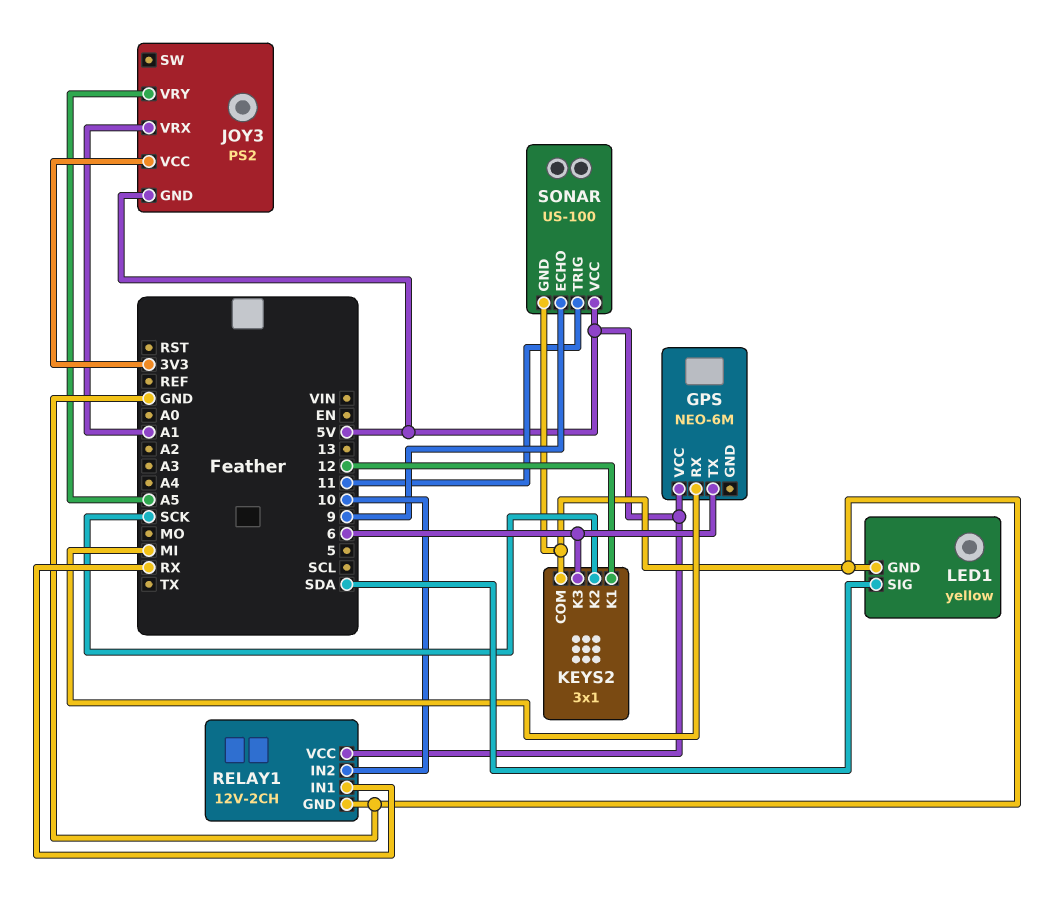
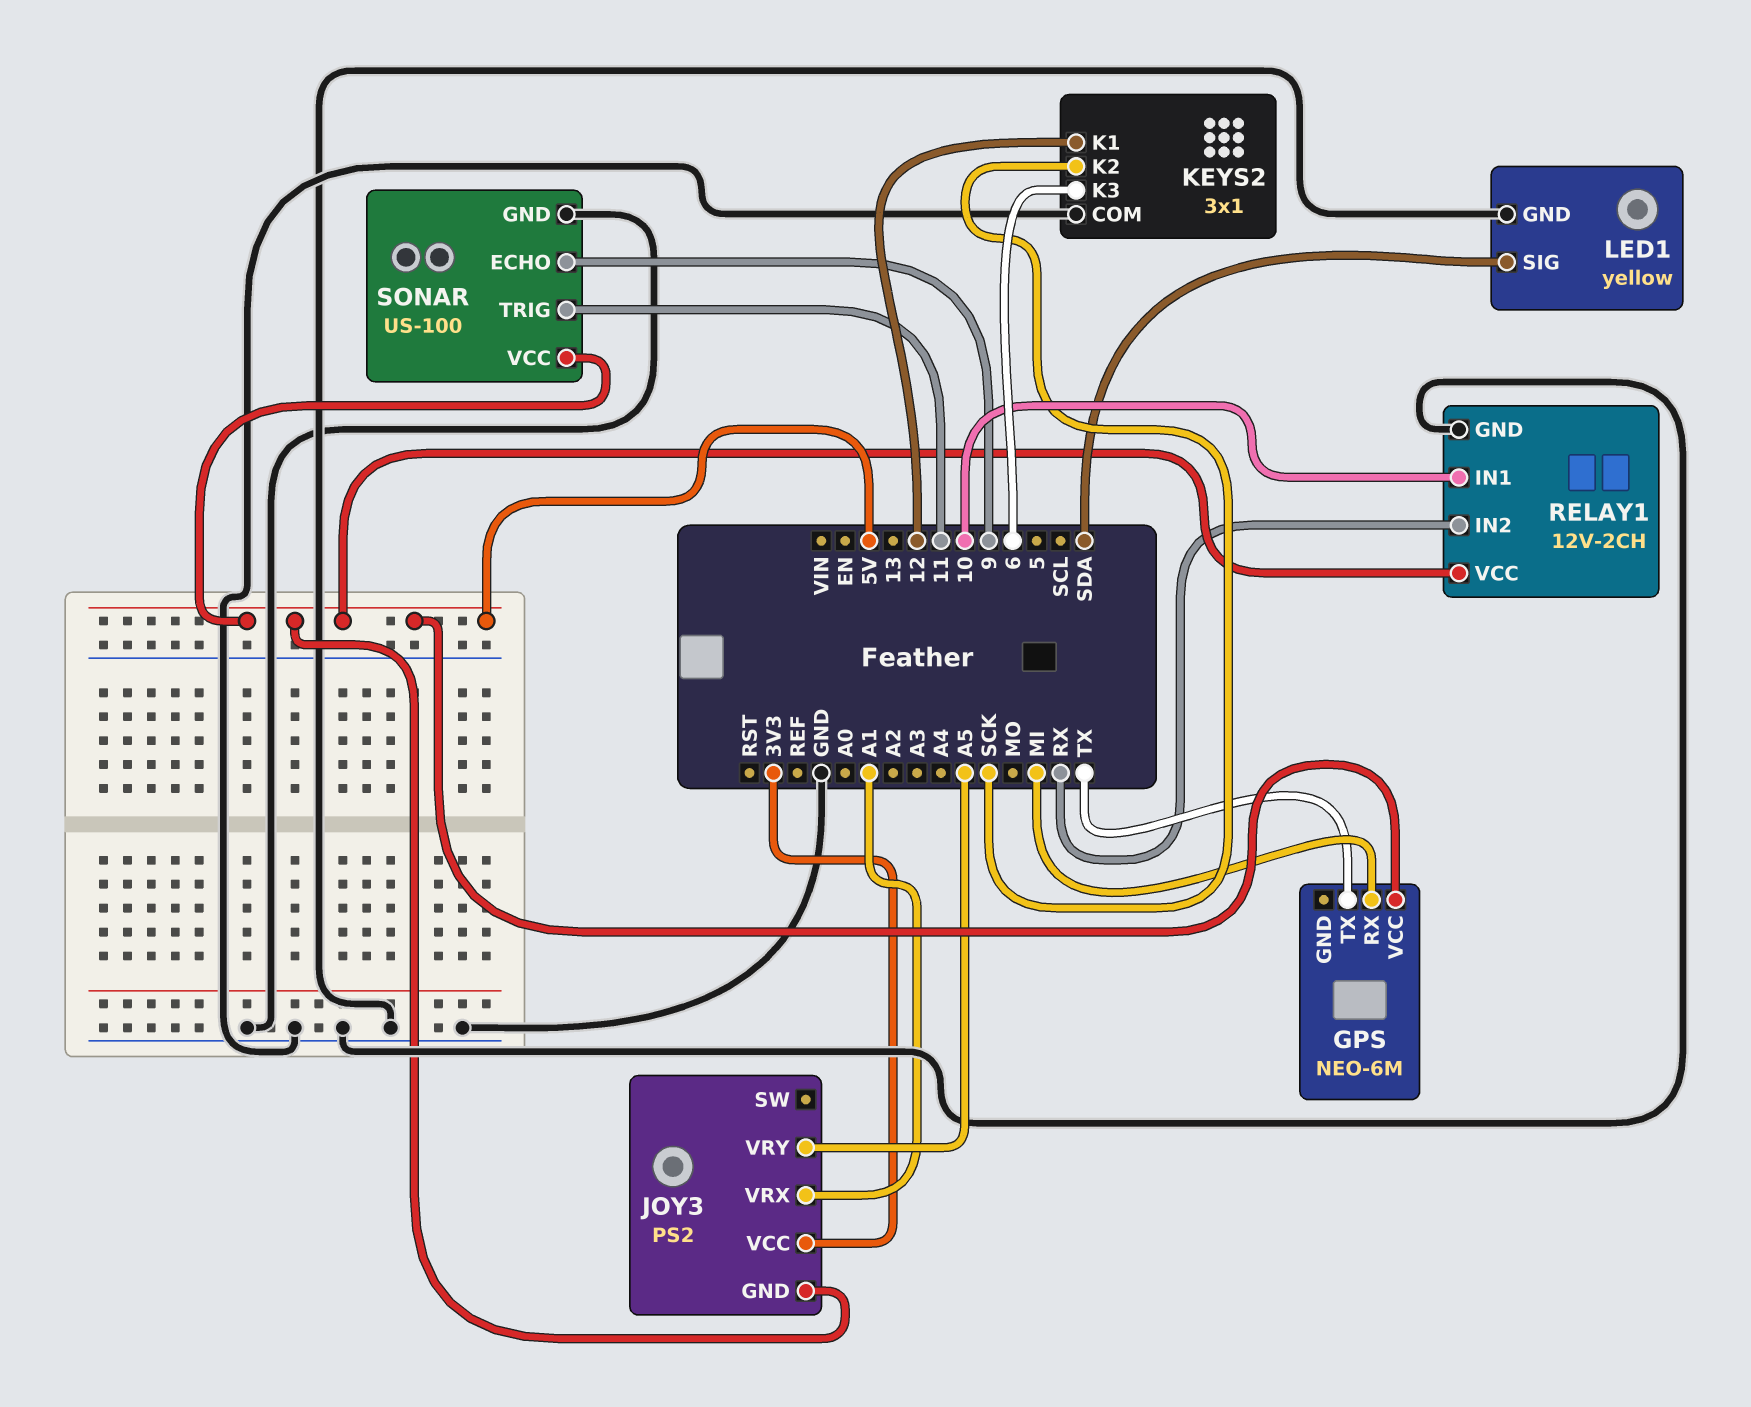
GPS pin TX: 6 -> TX
RELAY1 pin IN1: RX -> 10
RELAY1 pin IN2: 10 -> RX

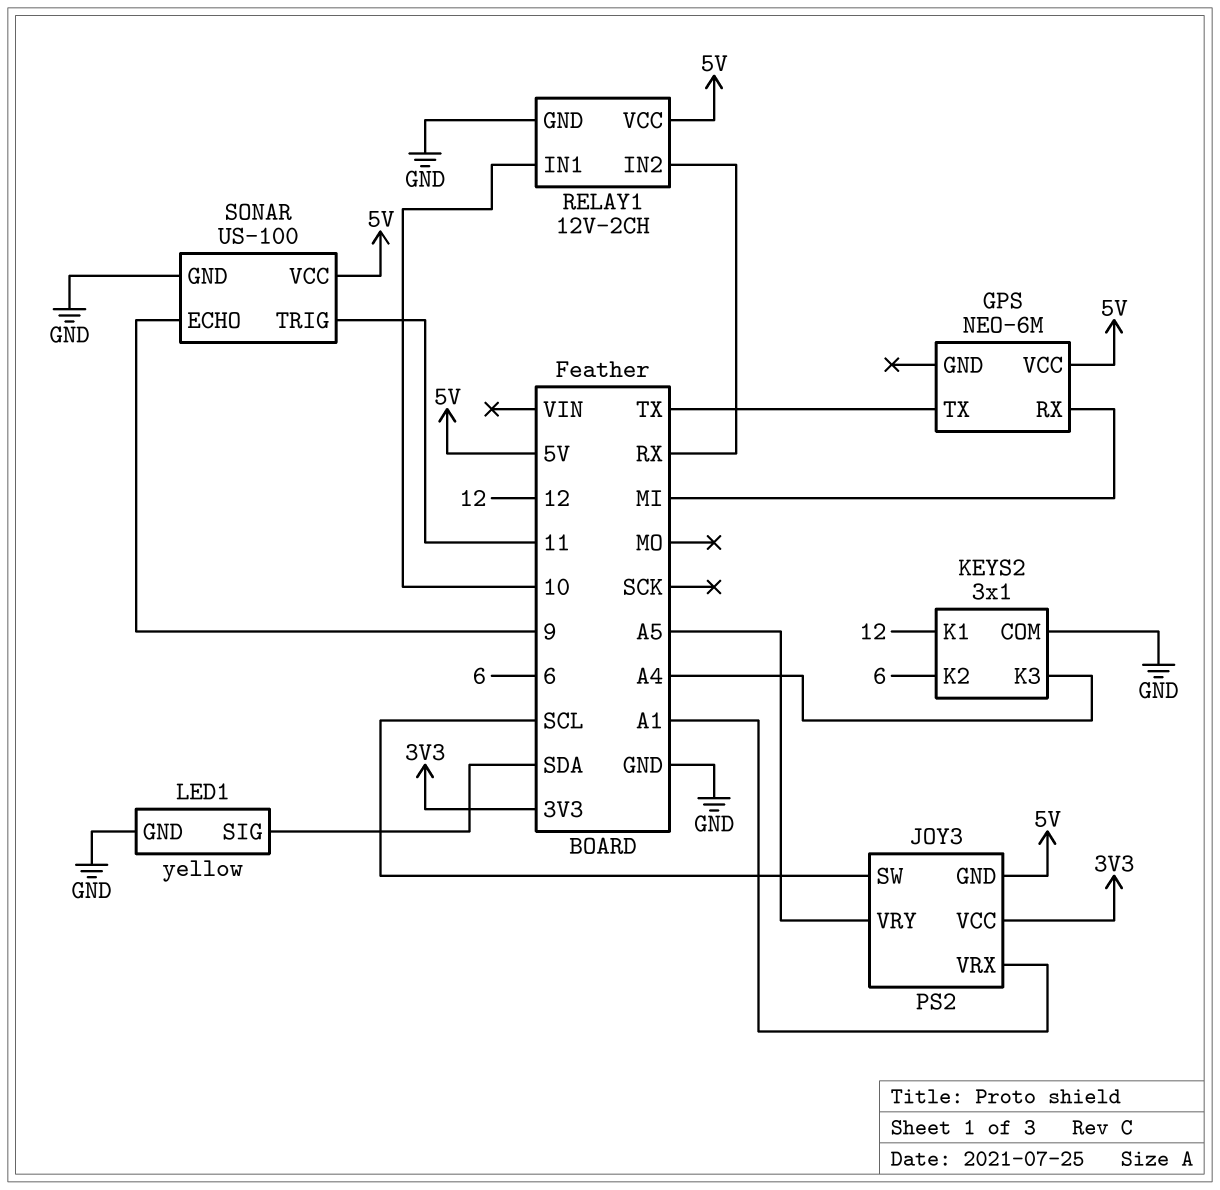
JOY3 pin SW: none -> SCL
KEYS2 pin K2: SCK -> 6
KEYS2 pin K3: 6 -> A4

